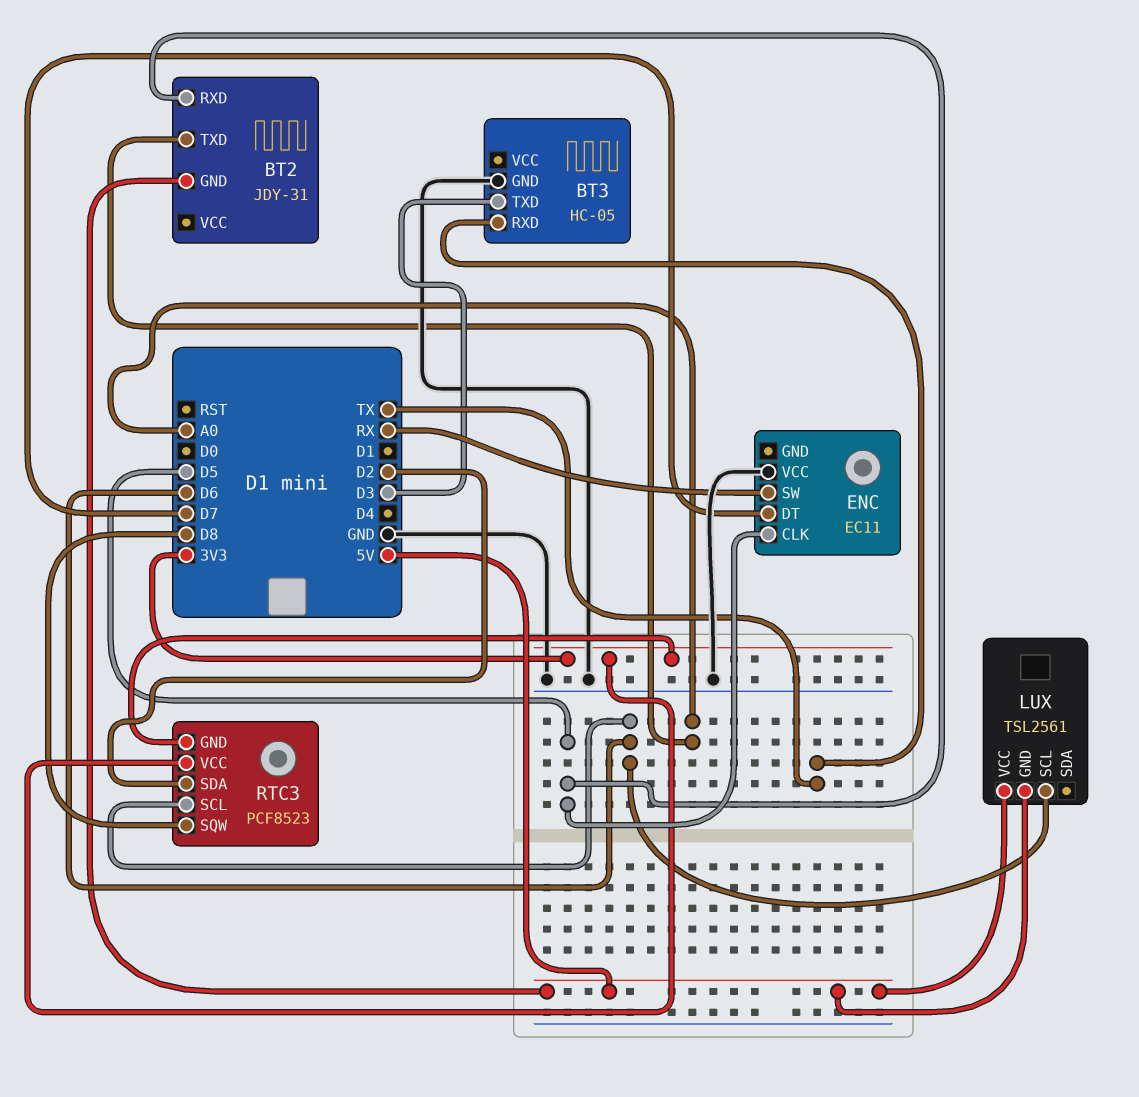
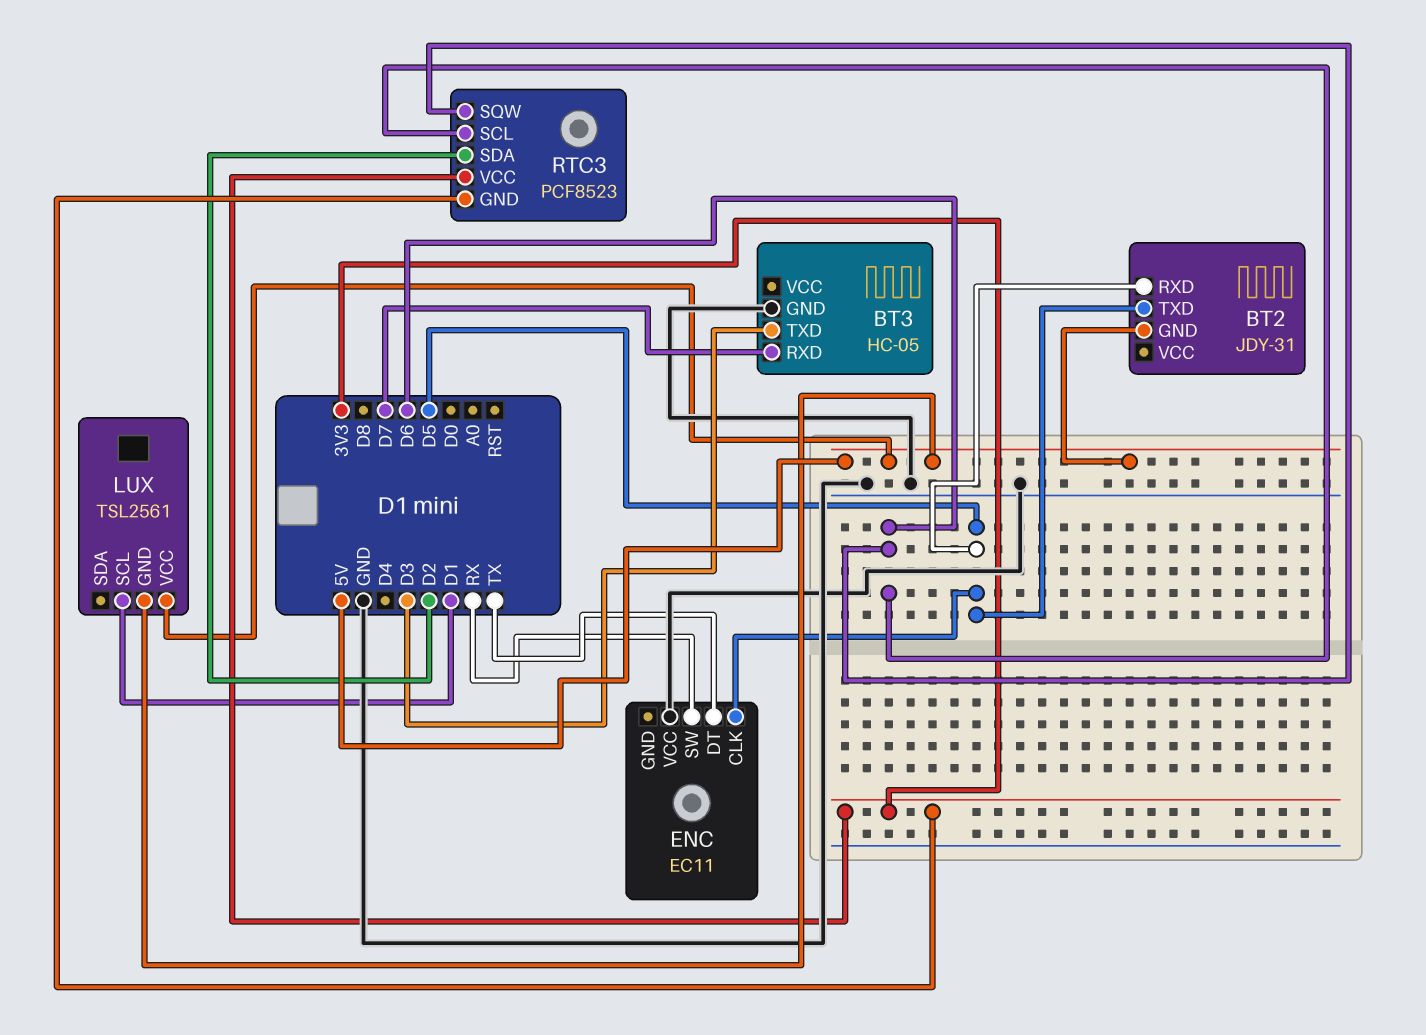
BT2 pin TXD: A0 -> D5
BT3 pin RXD: TX -> D7
ENC pin DT: D7 -> TX
LUX pin SCL: D6 -> D1
RTC3 pin SQW: D8 -> D6

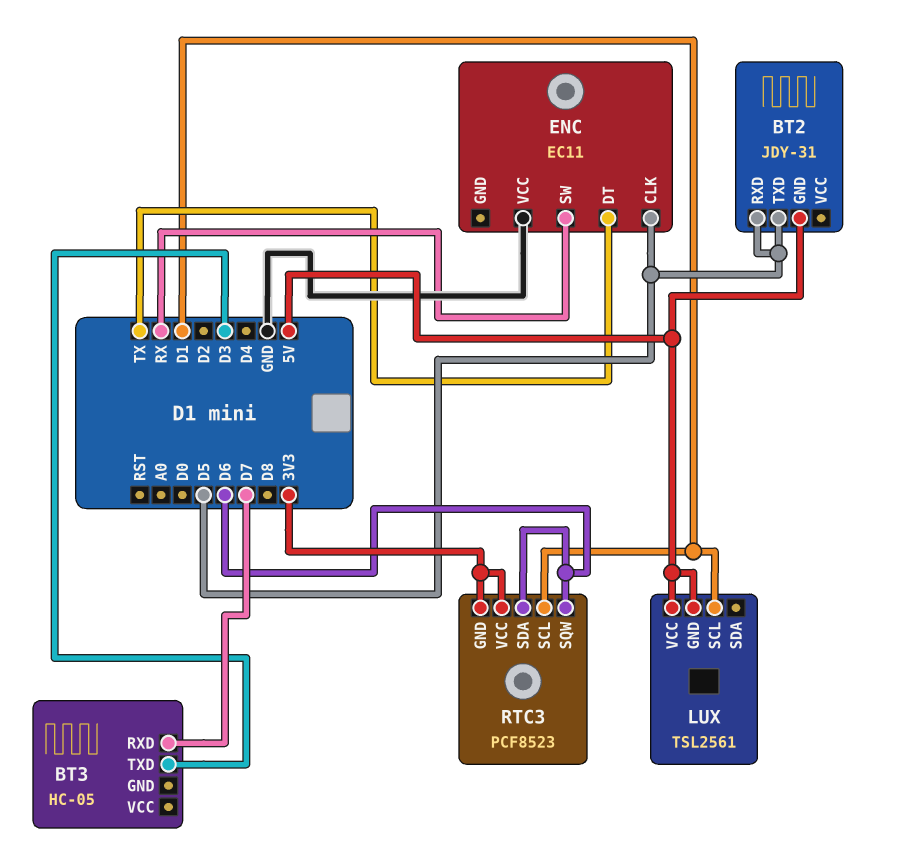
BT3 pin GND: GND -> none
RTC3 pin SCL: D6 -> D1
RTC3 pin SDA: D2 -> D6

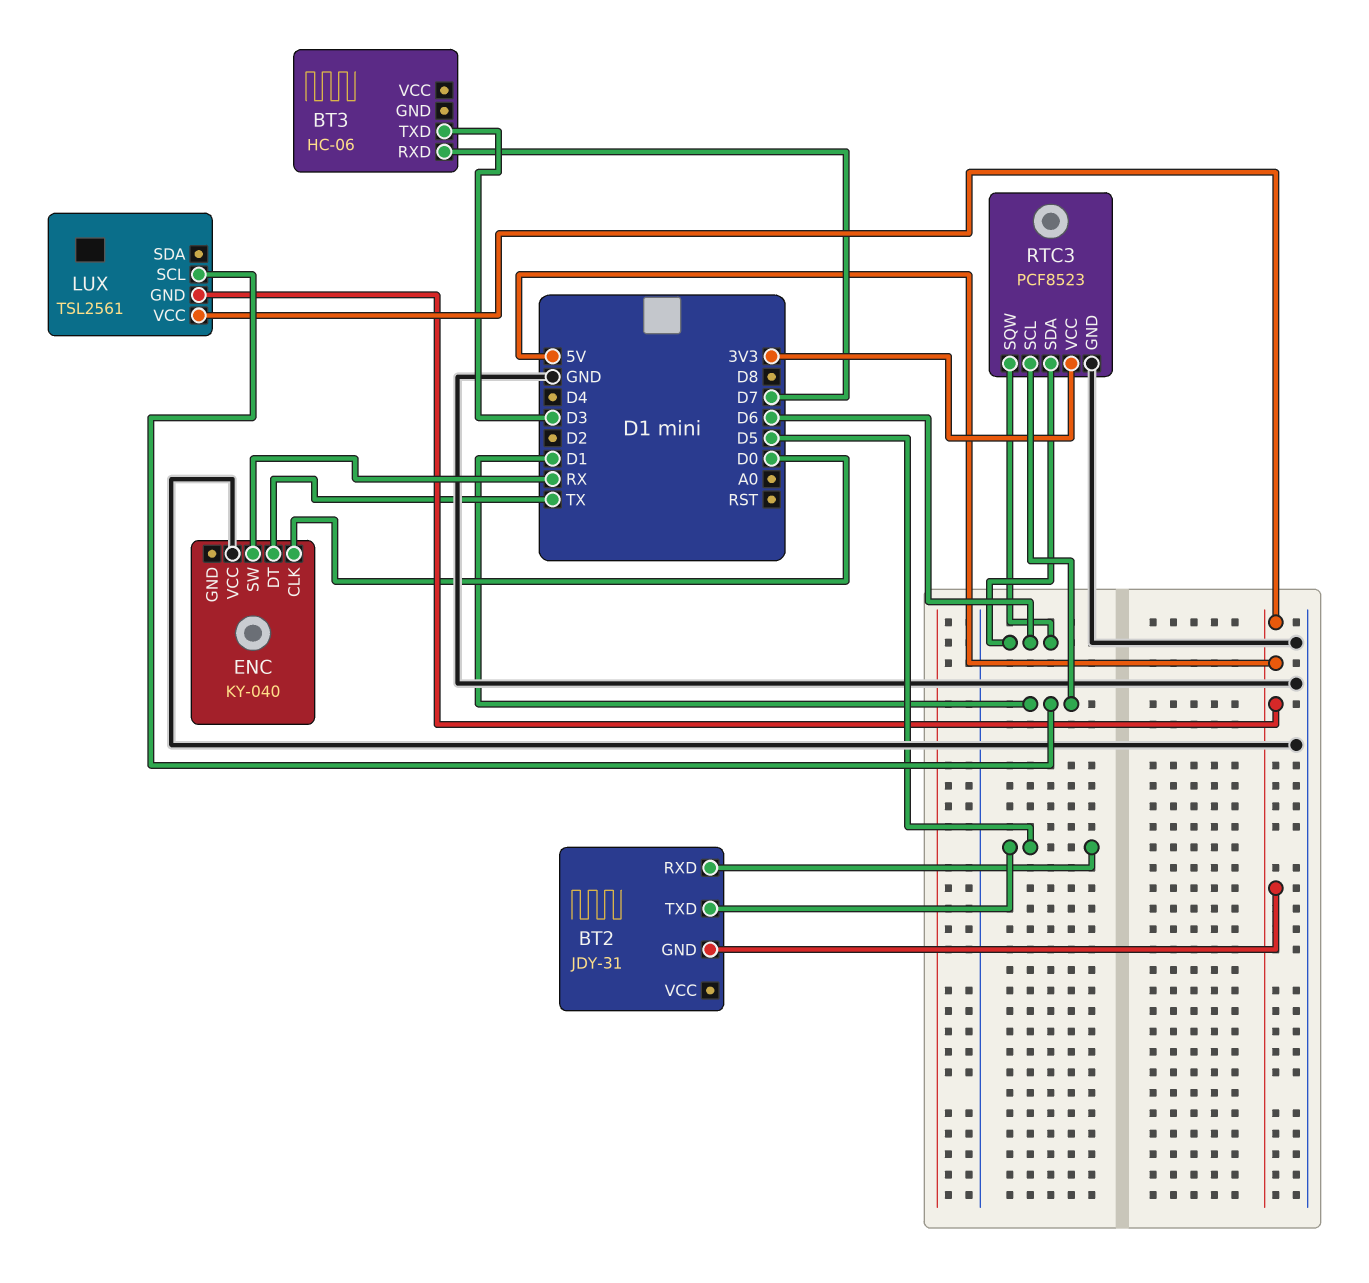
BT3: HC-05 -> HC-06
ENC: EC11 -> KY-040
ENC pin CLK: D5 -> D0
RTC3 pin GND: 3V3 -> GND

